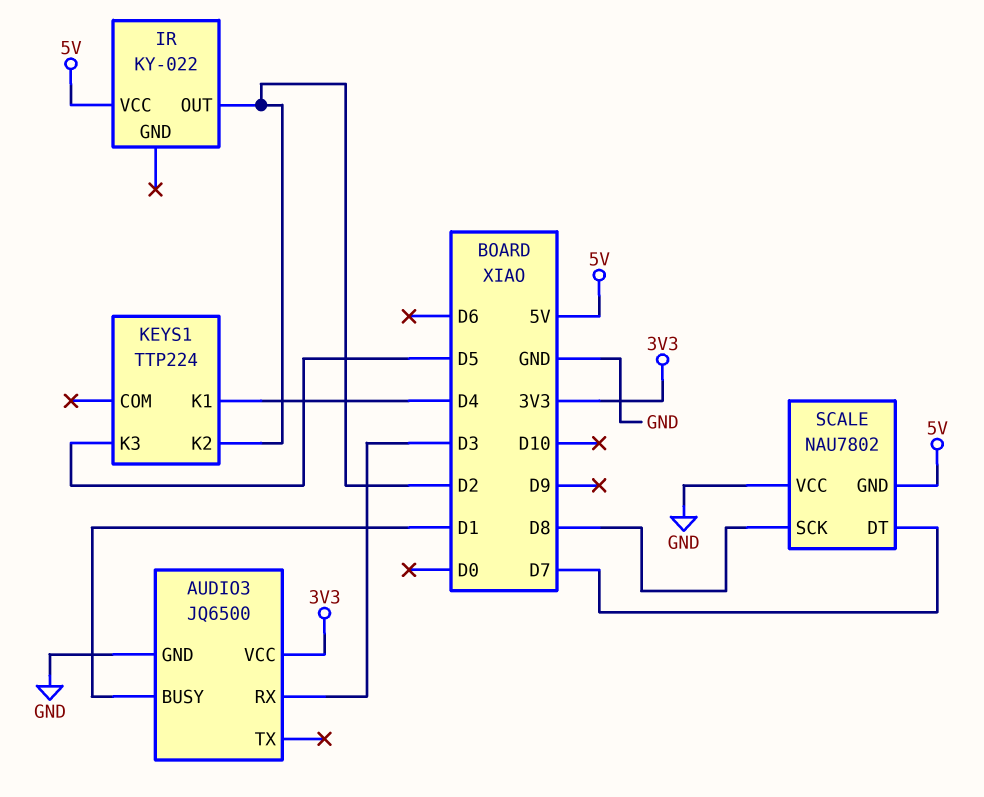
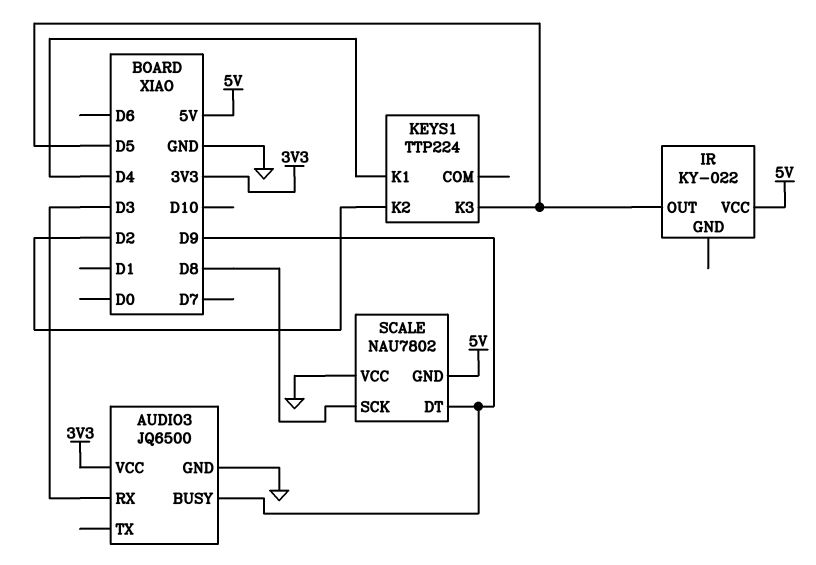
AUDIO3 pin BUSY: D1 -> D9
IR pin OUT: D2 -> D5
SCALE pin DT: D7 -> D9

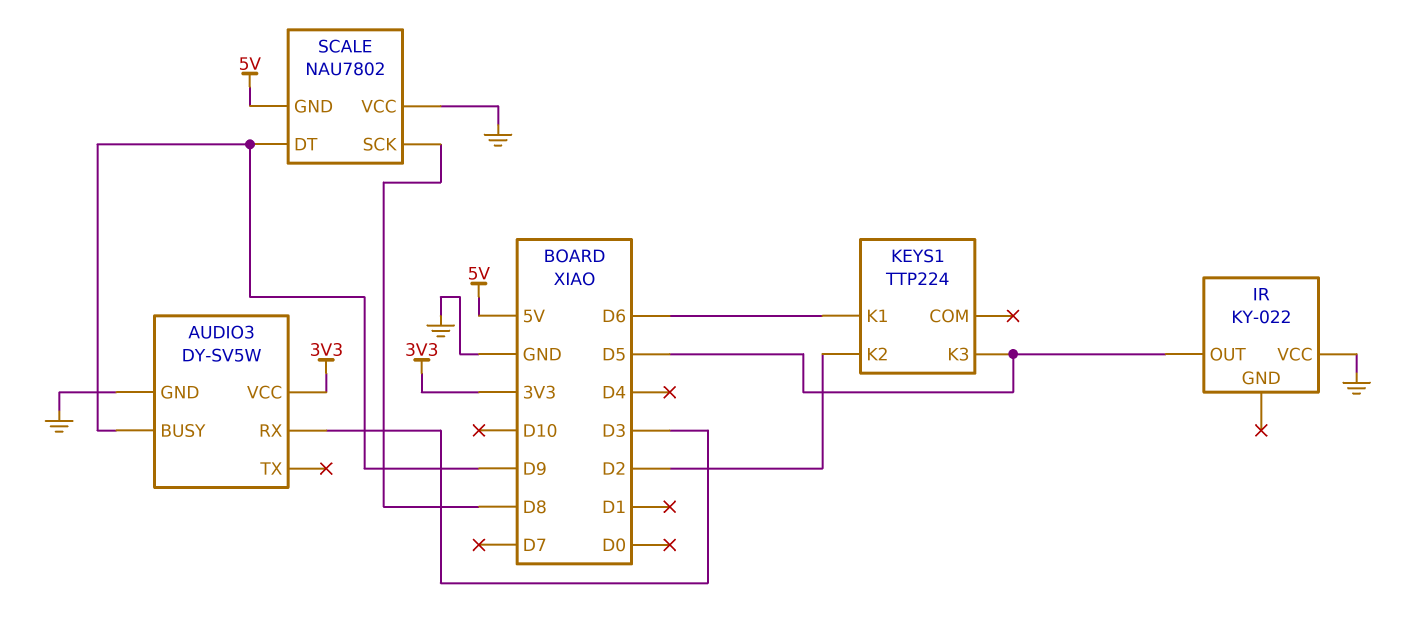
AUDIO3: JQ6500 -> DY-SV5W
IR pin VCC: 5V -> GND
KEYS1 pin K1: D4 -> D6

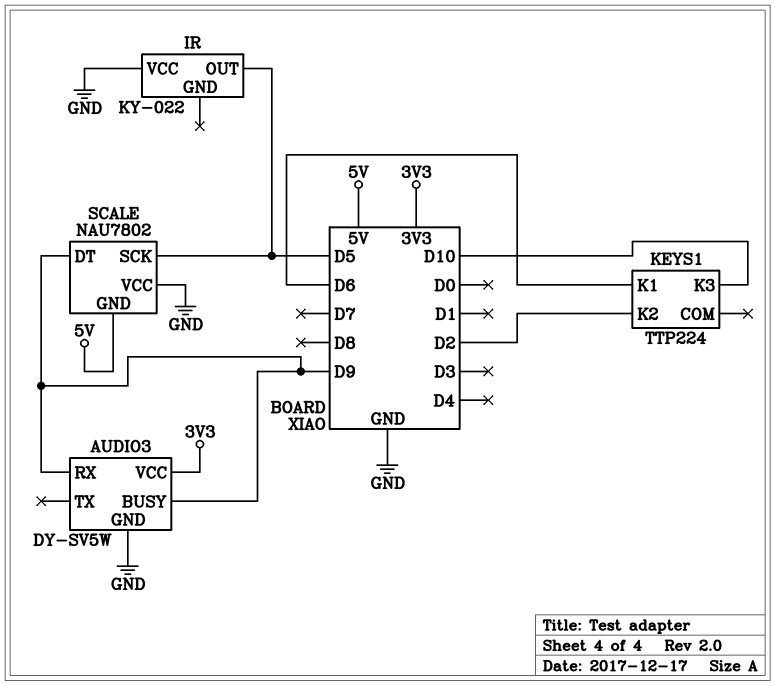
AUDIO3 pin RX: D3 -> D9
KEYS1 pin K3: D5 -> D10
SCALE pin SCK: D8 -> D5

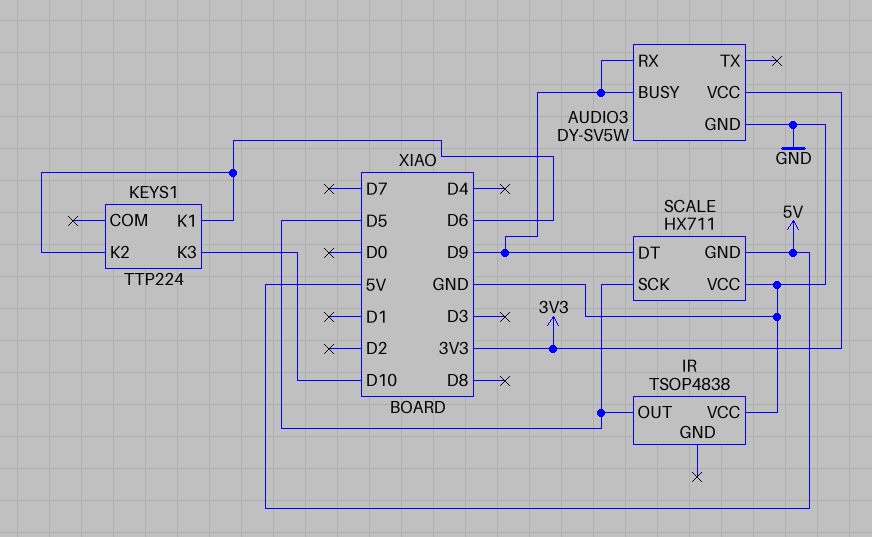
IR: KY-022 -> TSOP4838
KEYS1 pin K2: D2 -> D6
SCALE: NAU7802 -> HX711

